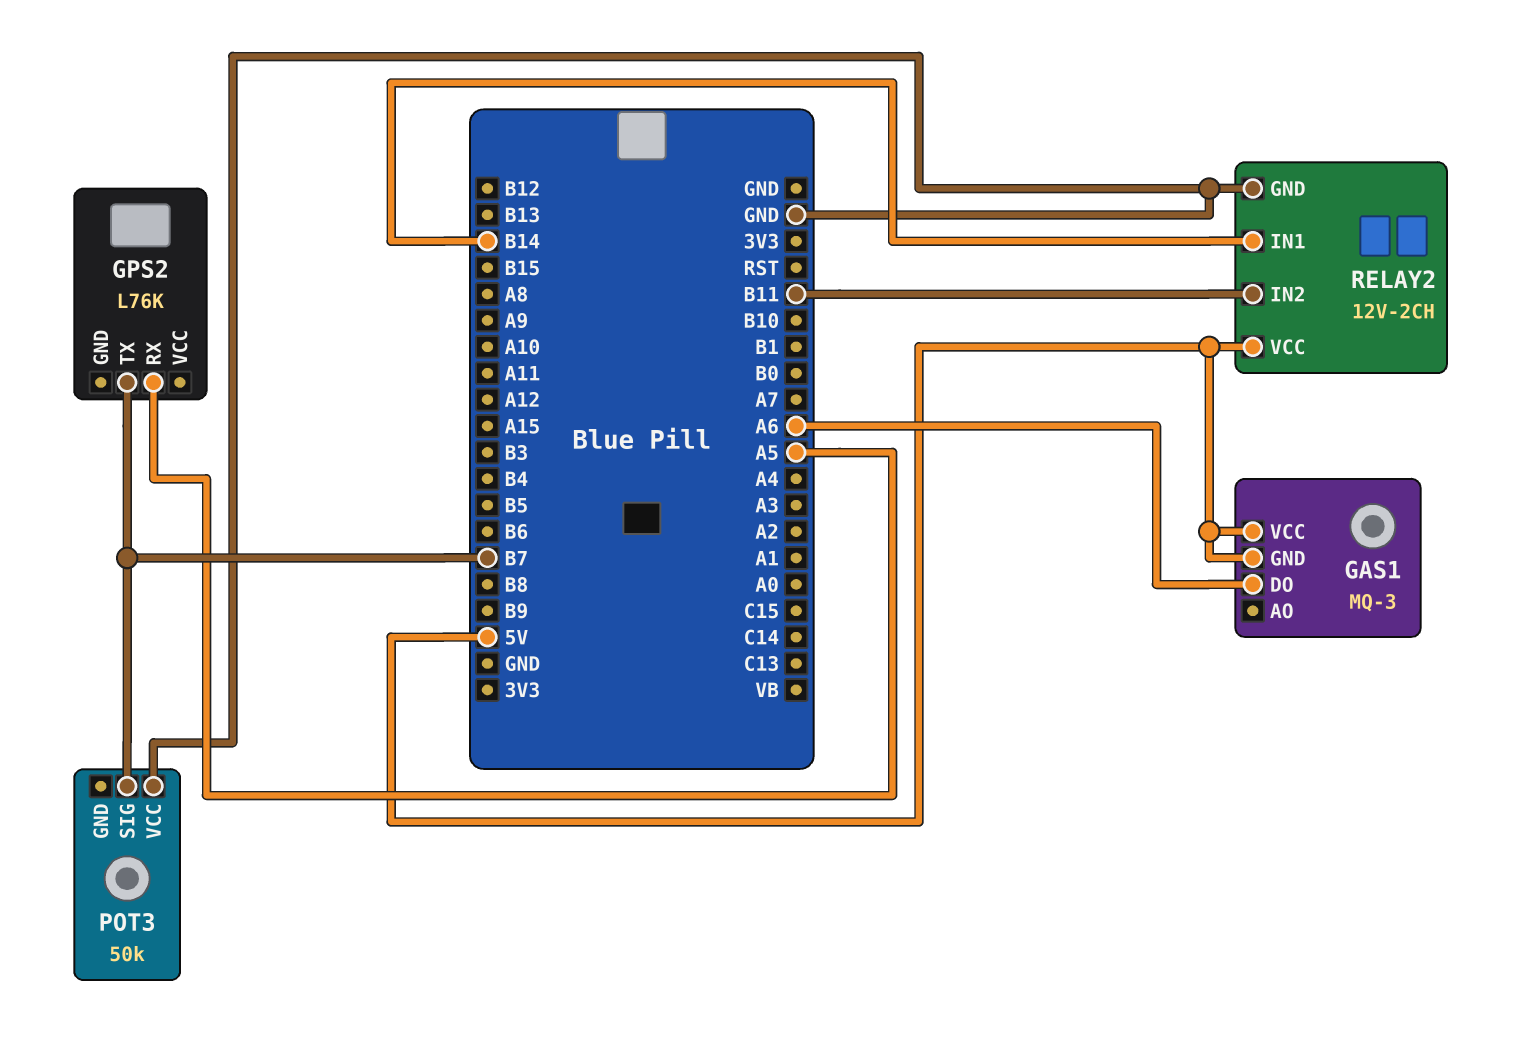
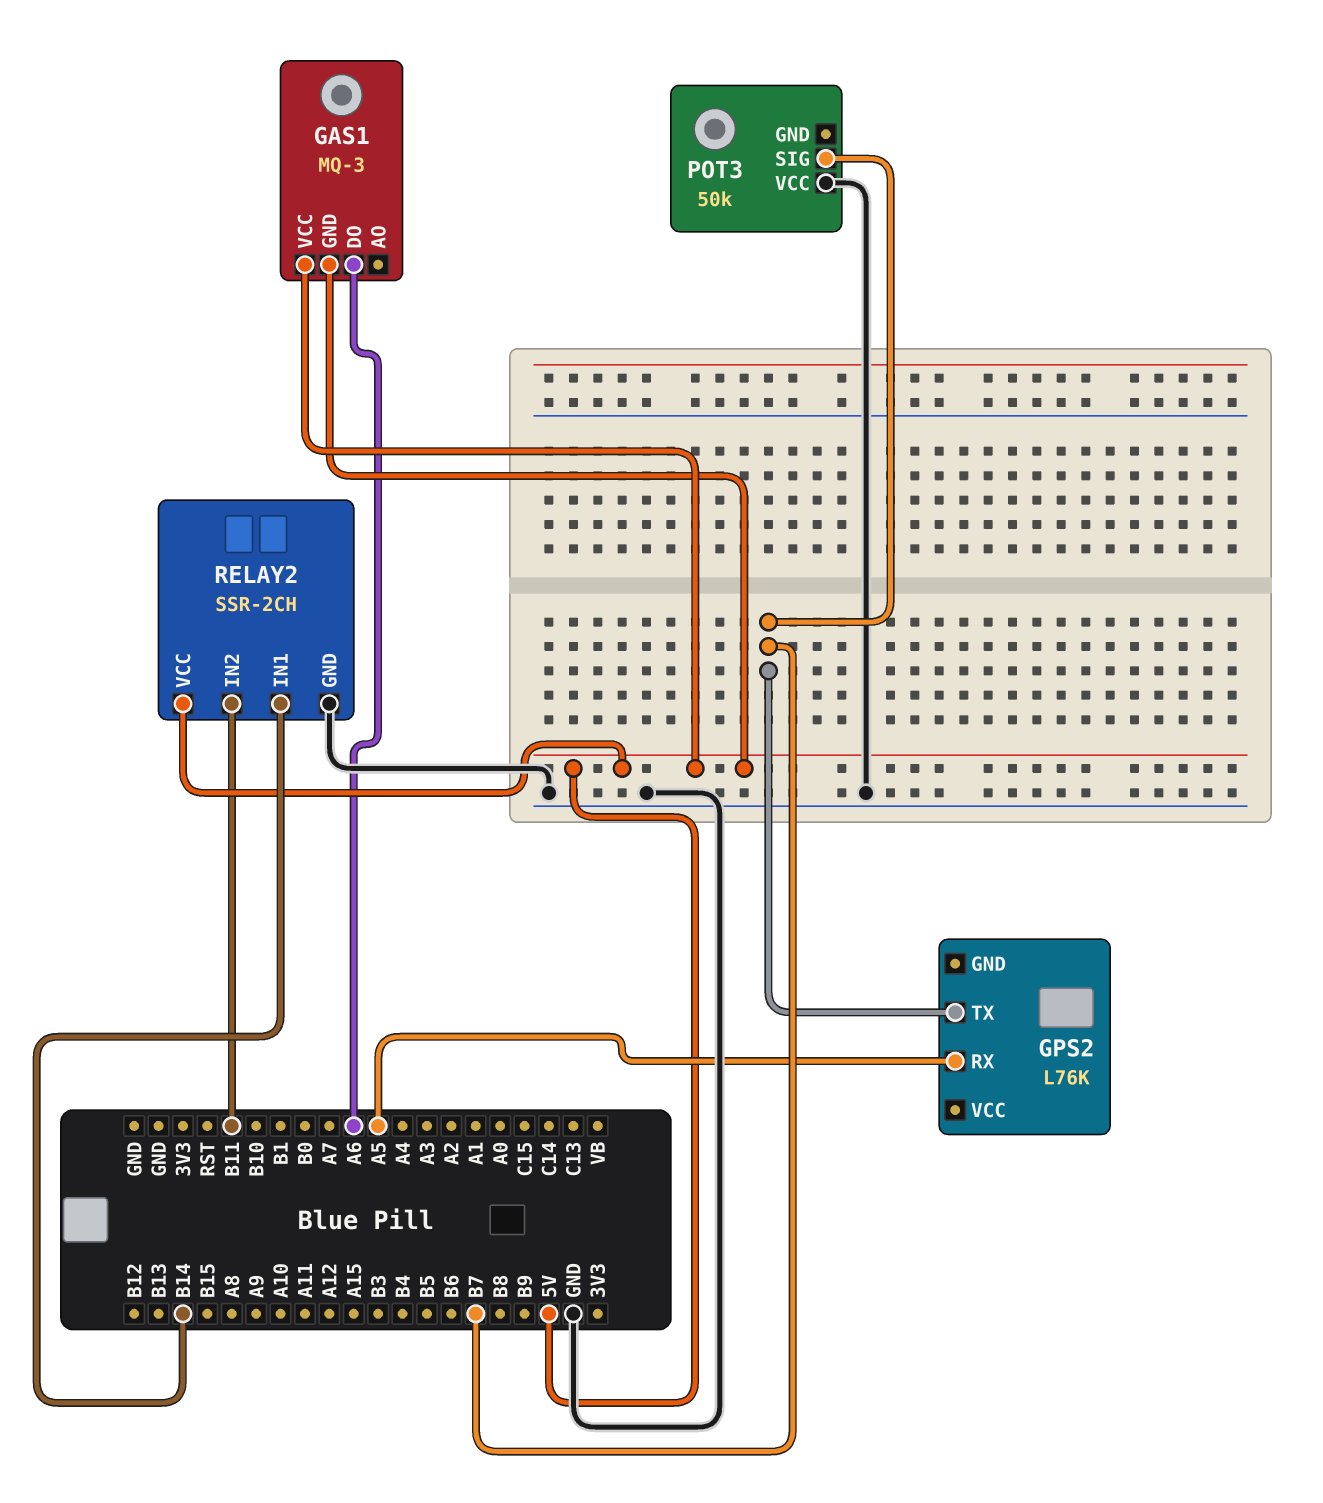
RELAY2: 12V-2CH -> SSR-2CH

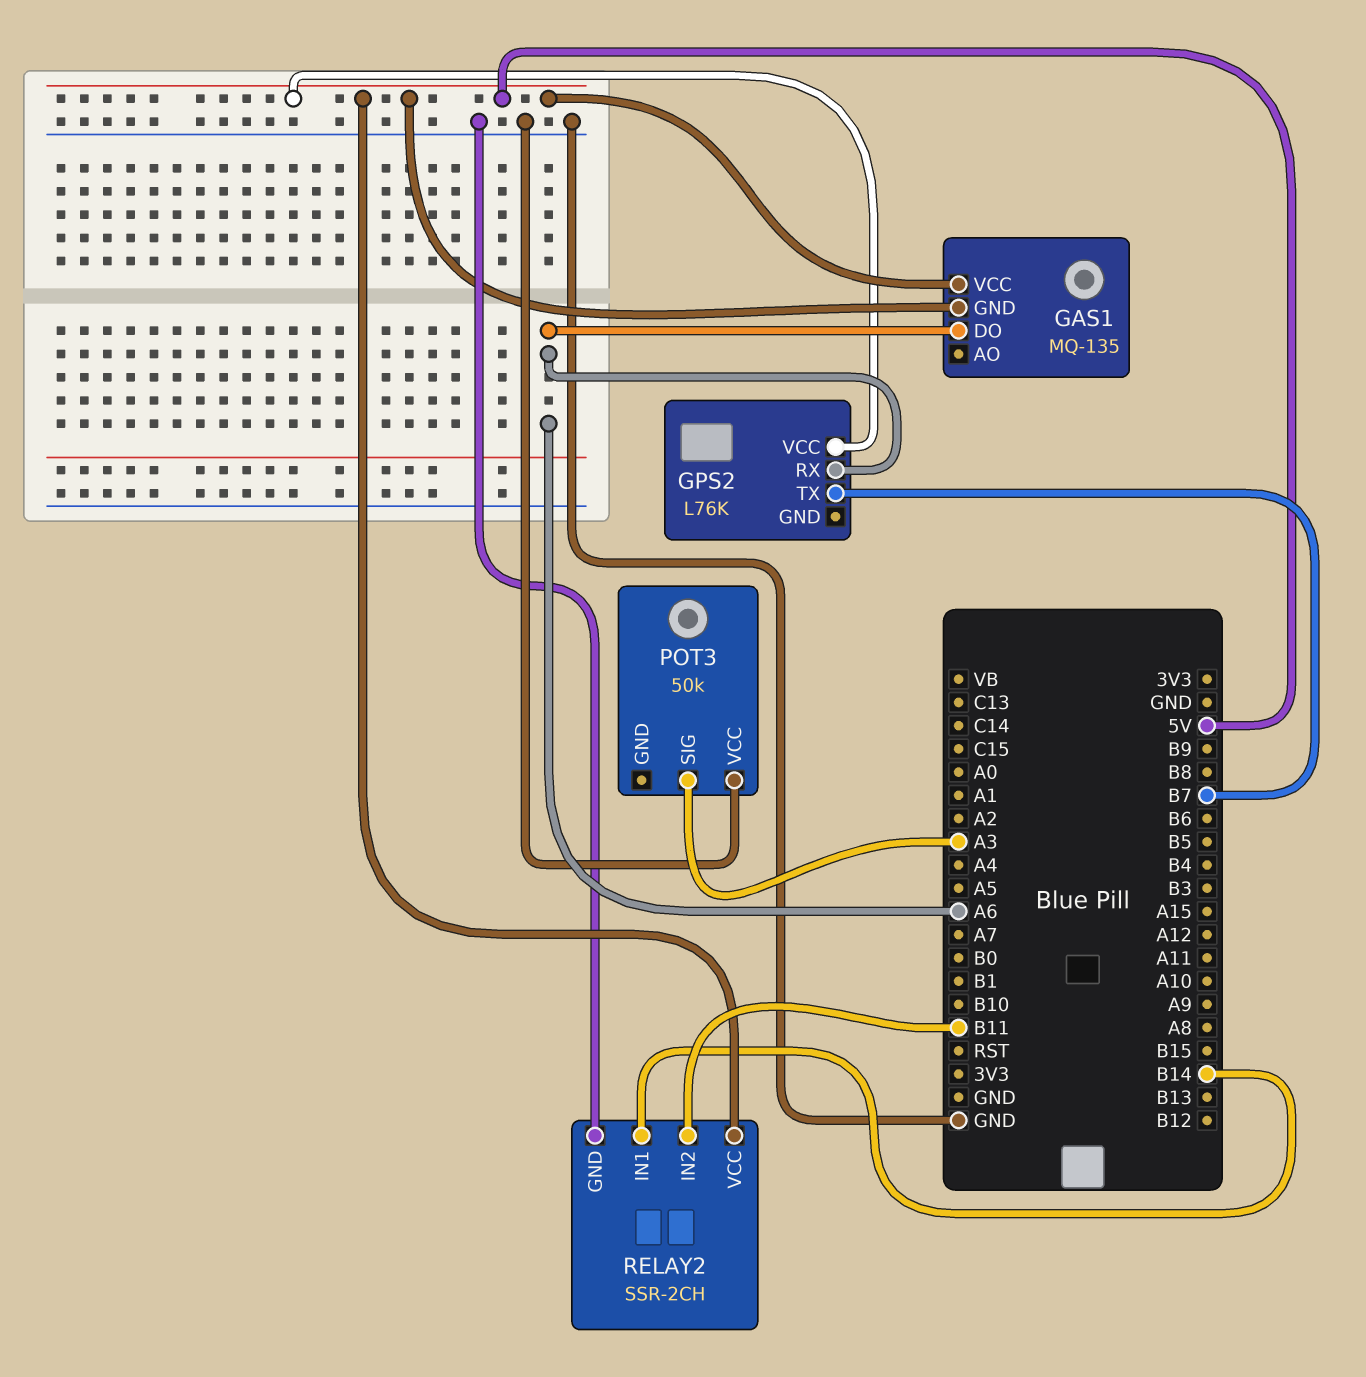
GAS1: MQ-3 -> MQ-135
GPS2 pin RX: A5 -> A6
GPS2 pin VCC: none -> 5V
POT3 pin SIG: B7 -> A3

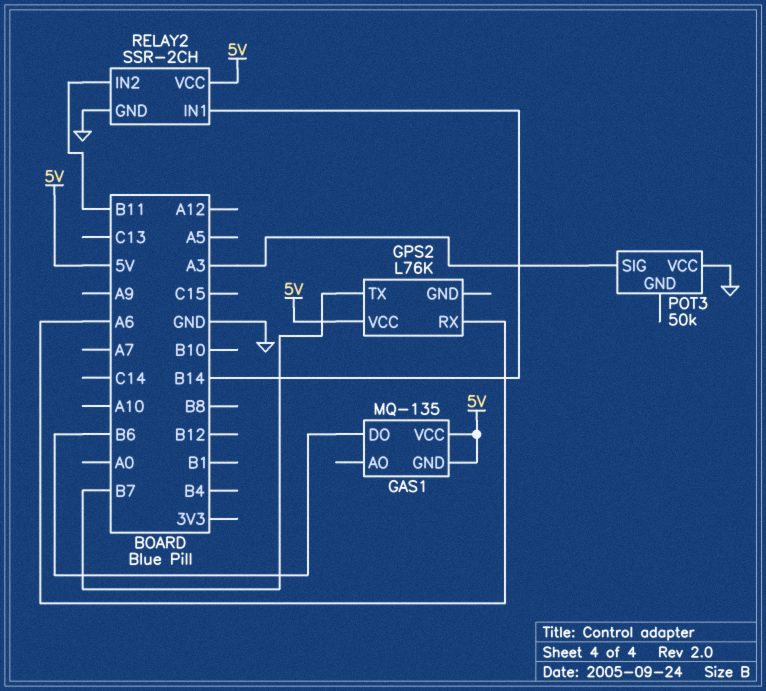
GAS1 pin DO: A6 -> B6

